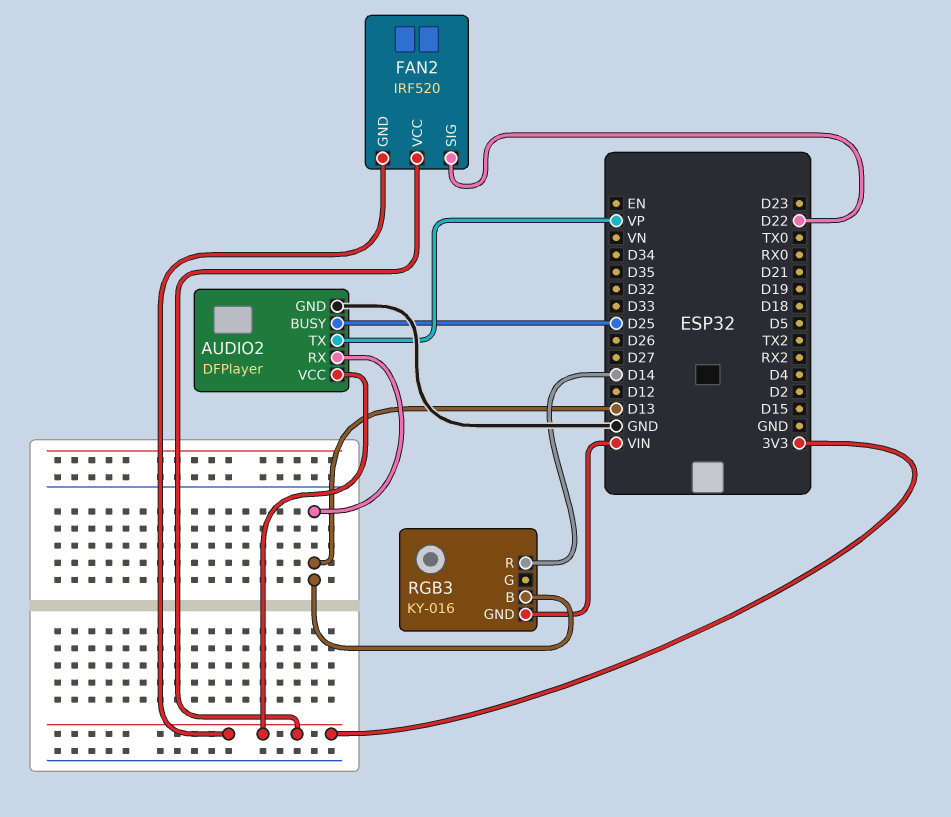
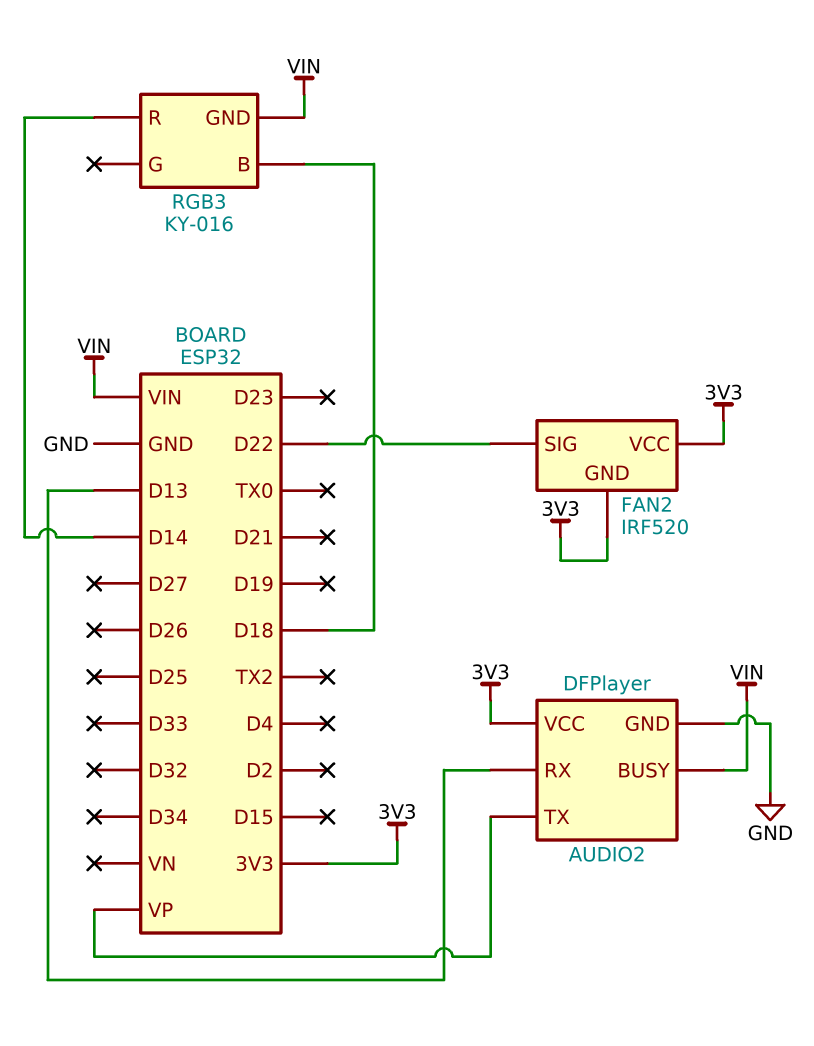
AUDIO2 pin BUSY: D25 -> VIN
RGB3 pin B: D13 -> D18

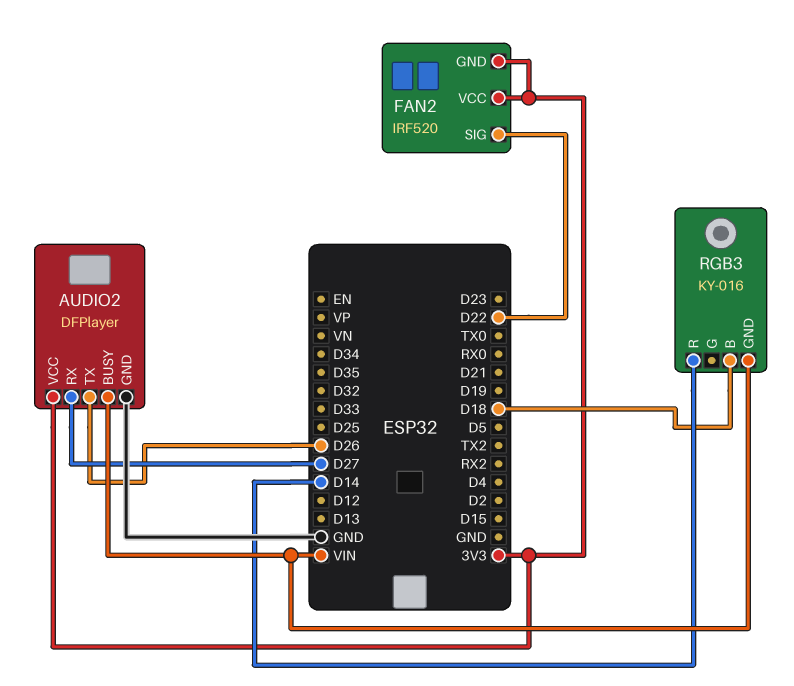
AUDIO2 pin RX: D13 -> D27
AUDIO2 pin TX: VP -> D26

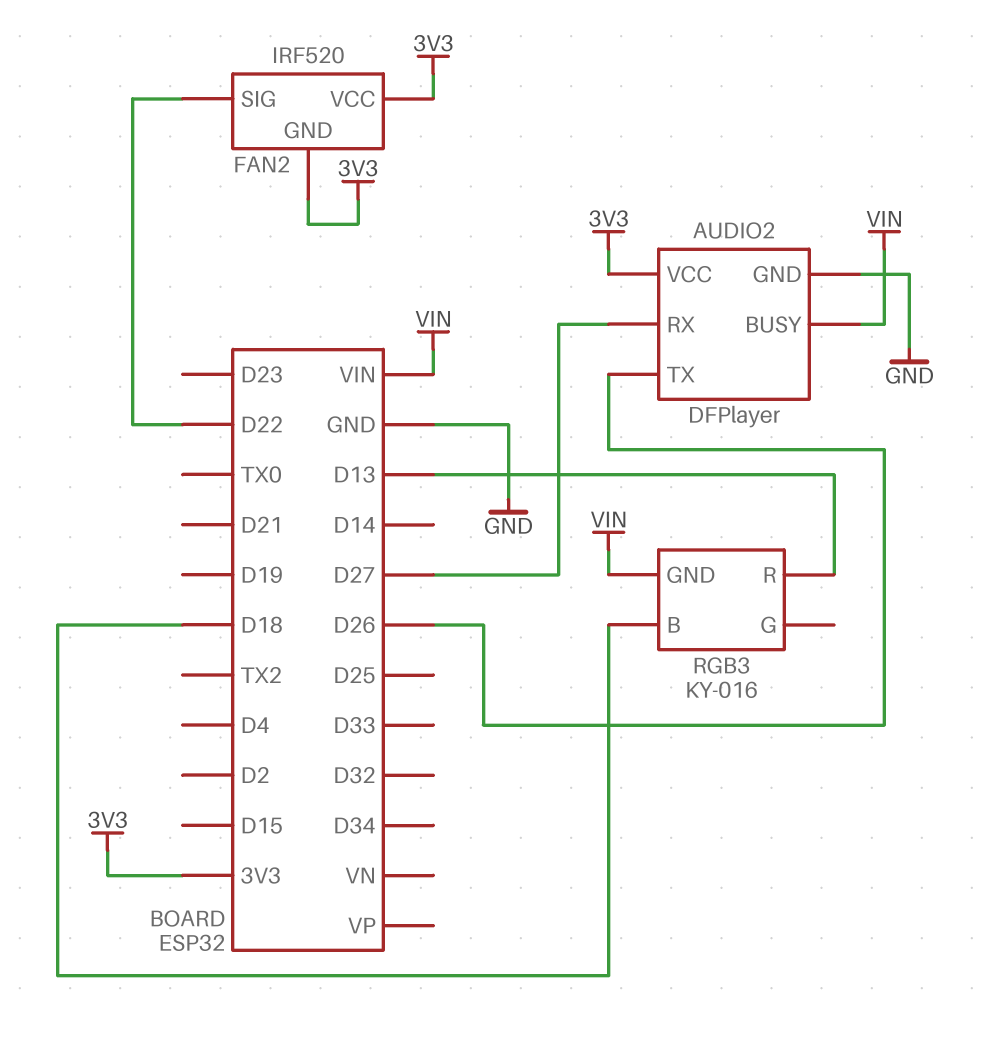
RGB3 pin R: D14 -> D13

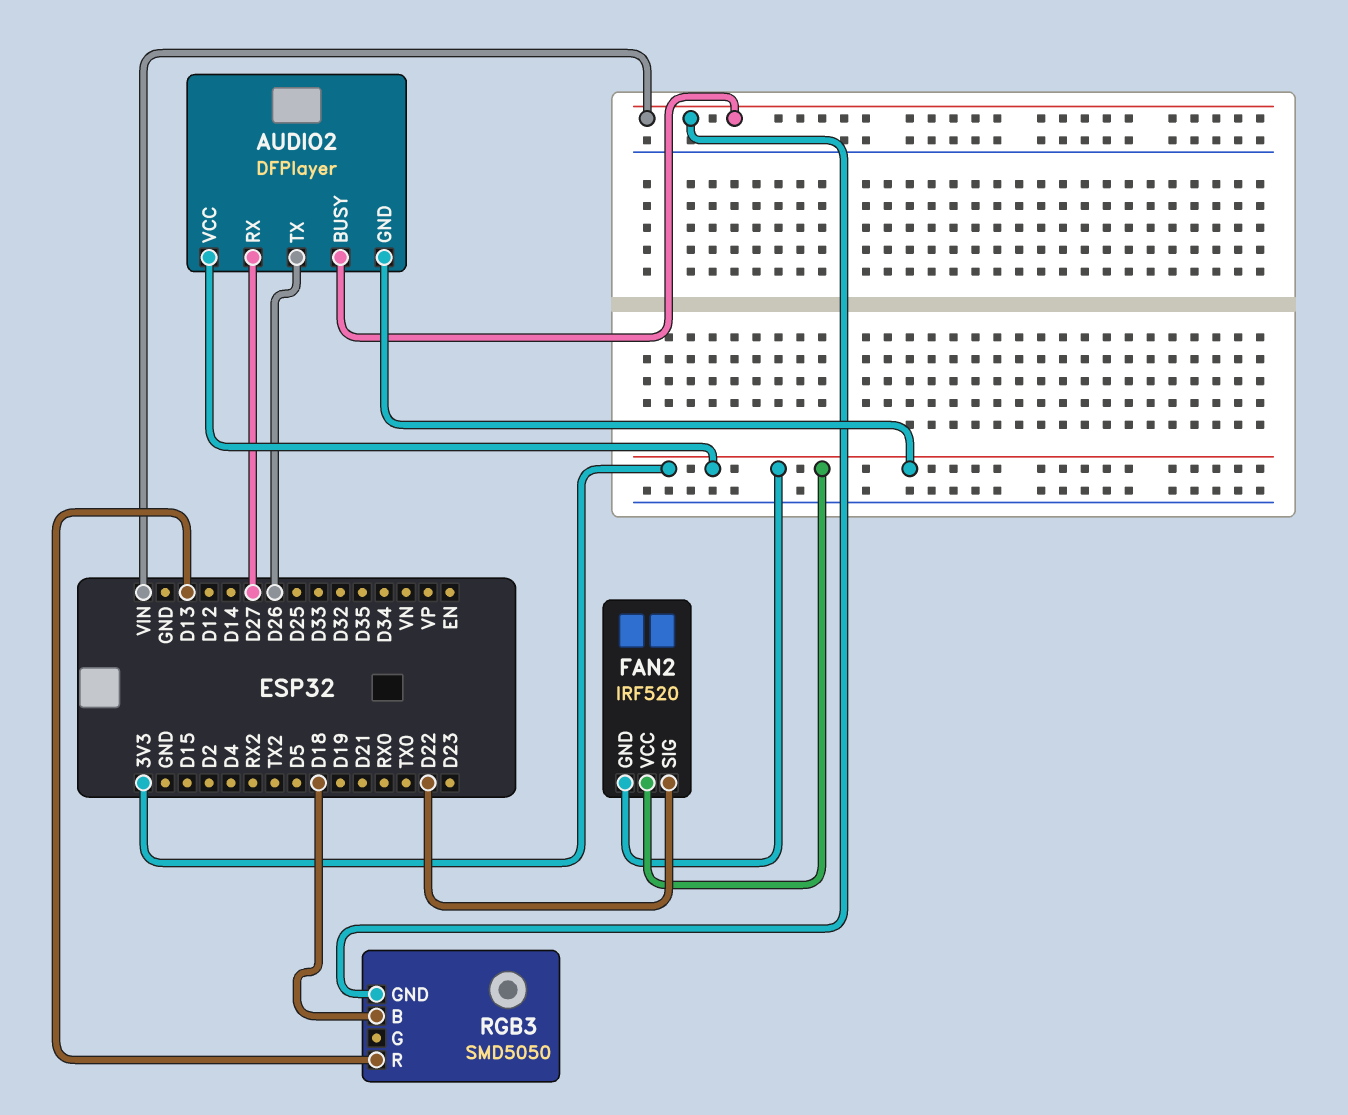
AUDIO2 pin GND: GND -> 3V3
RGB3: KY-016 -> SMD5050

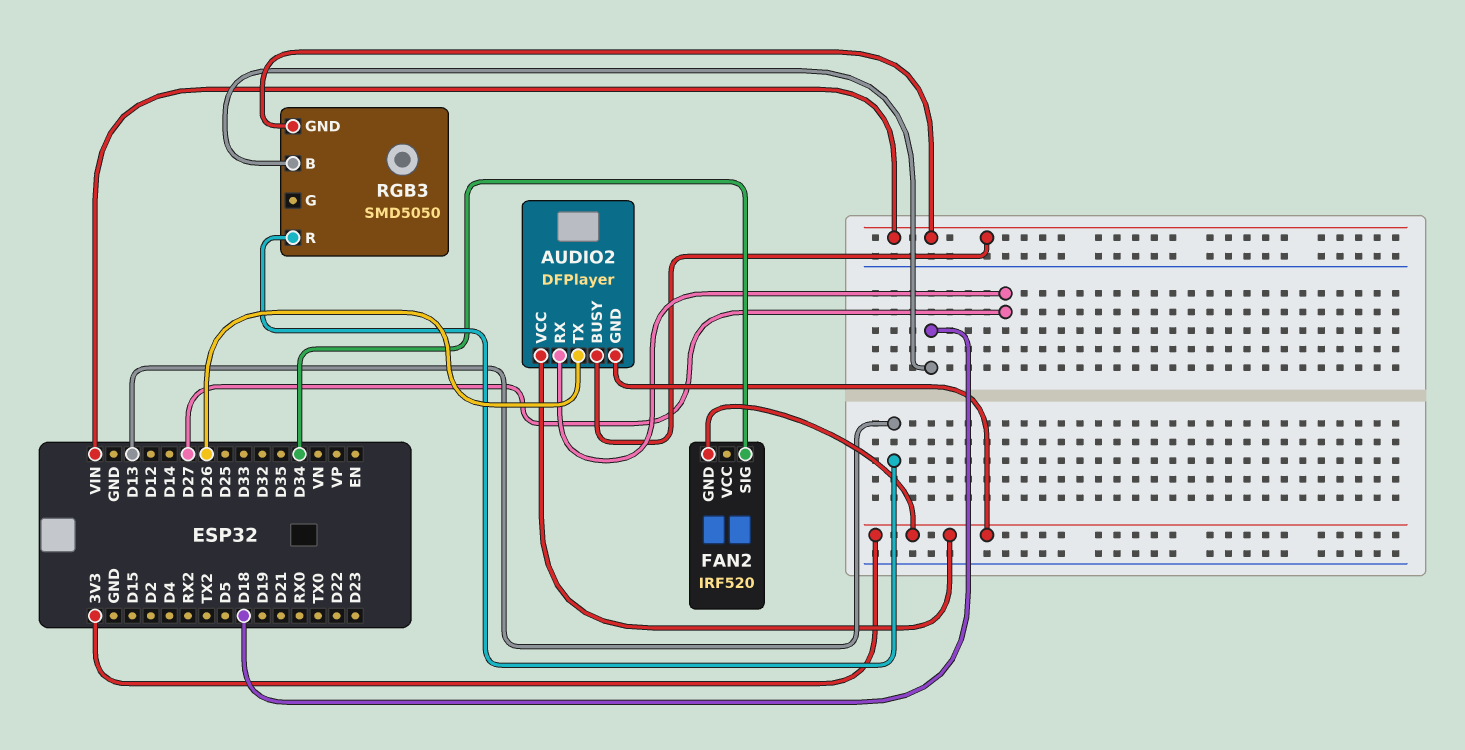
FAN2 pin SIG: D22 -> D34
FAN2 pin VCC: 3V3 -> none

